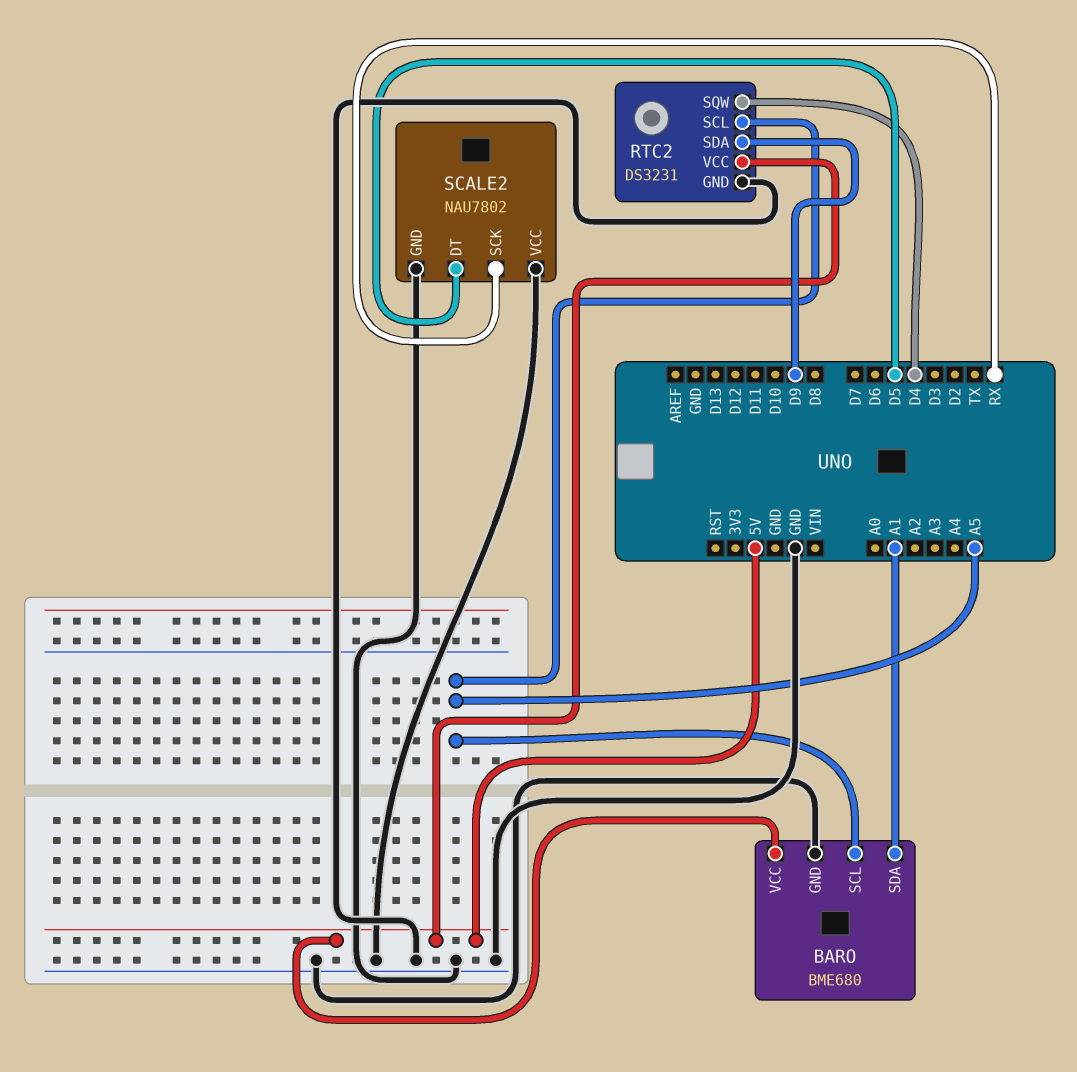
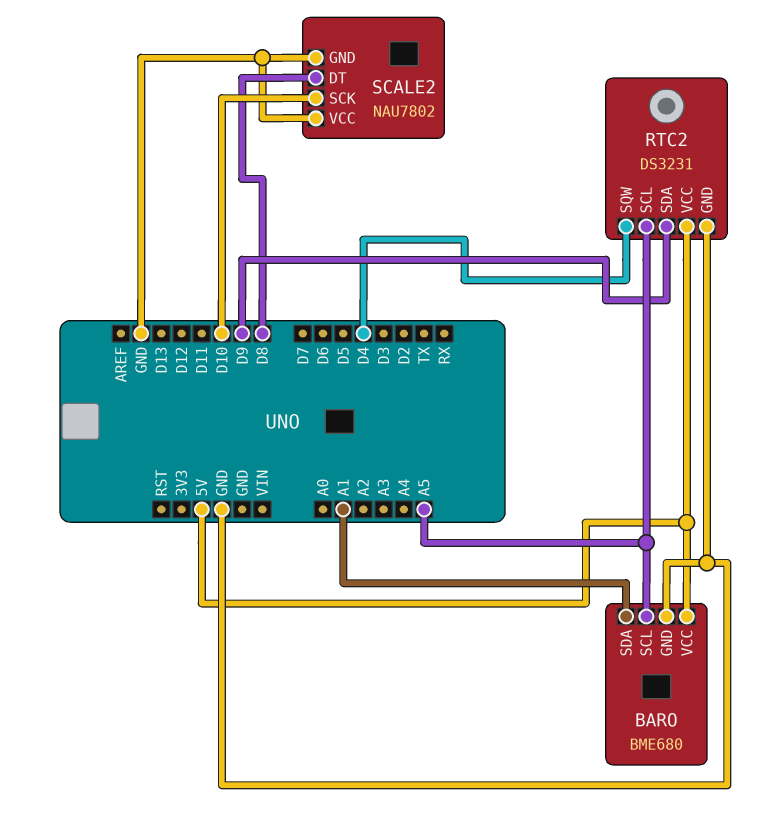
SCALE2 pin DT: D5 -> D8
SCALE2 pin SCK: RX -> D10

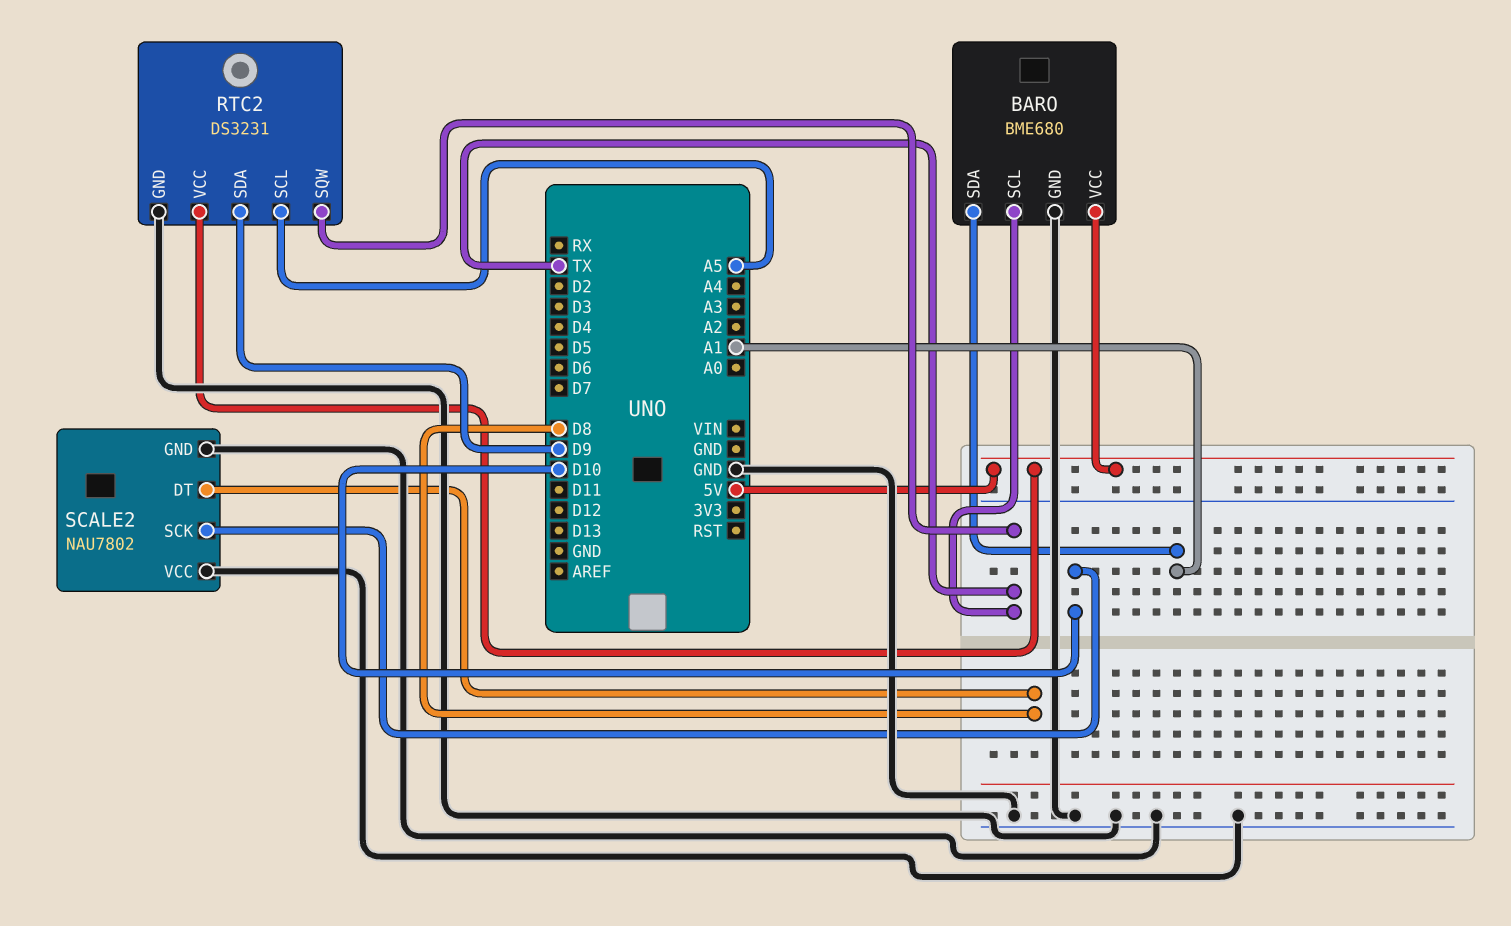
BARO pin SCL: A5 -> TX
RTC2 pin SQW: D4 -> TX

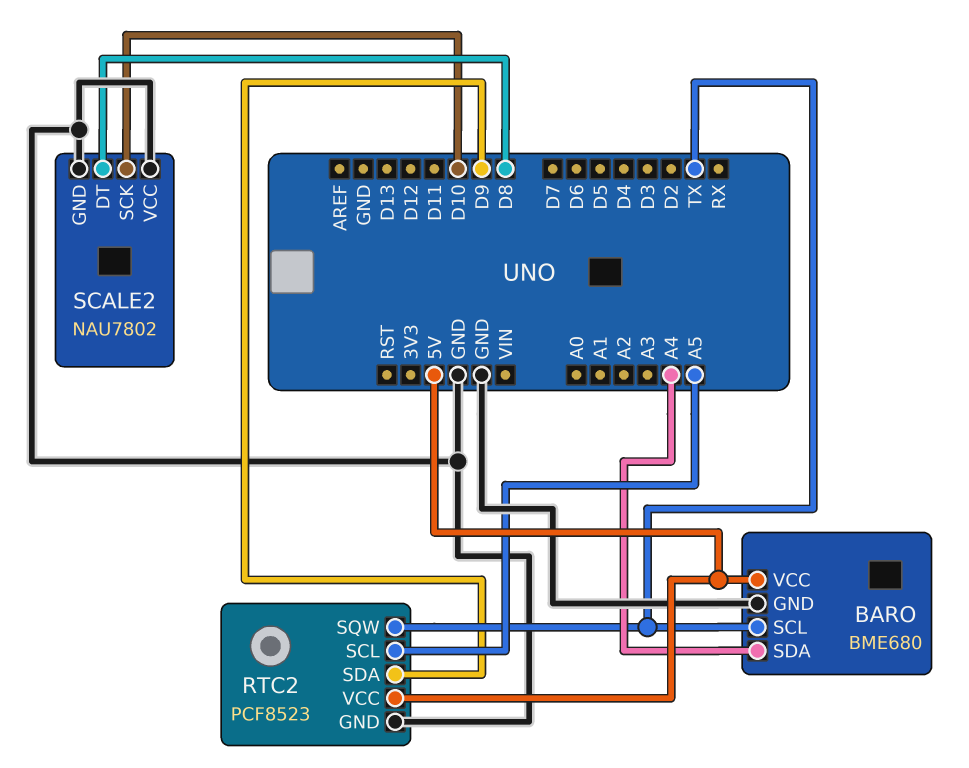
BARO pin SDA: A1 -> A4
RTC2: DS3231 -> PCF8523

